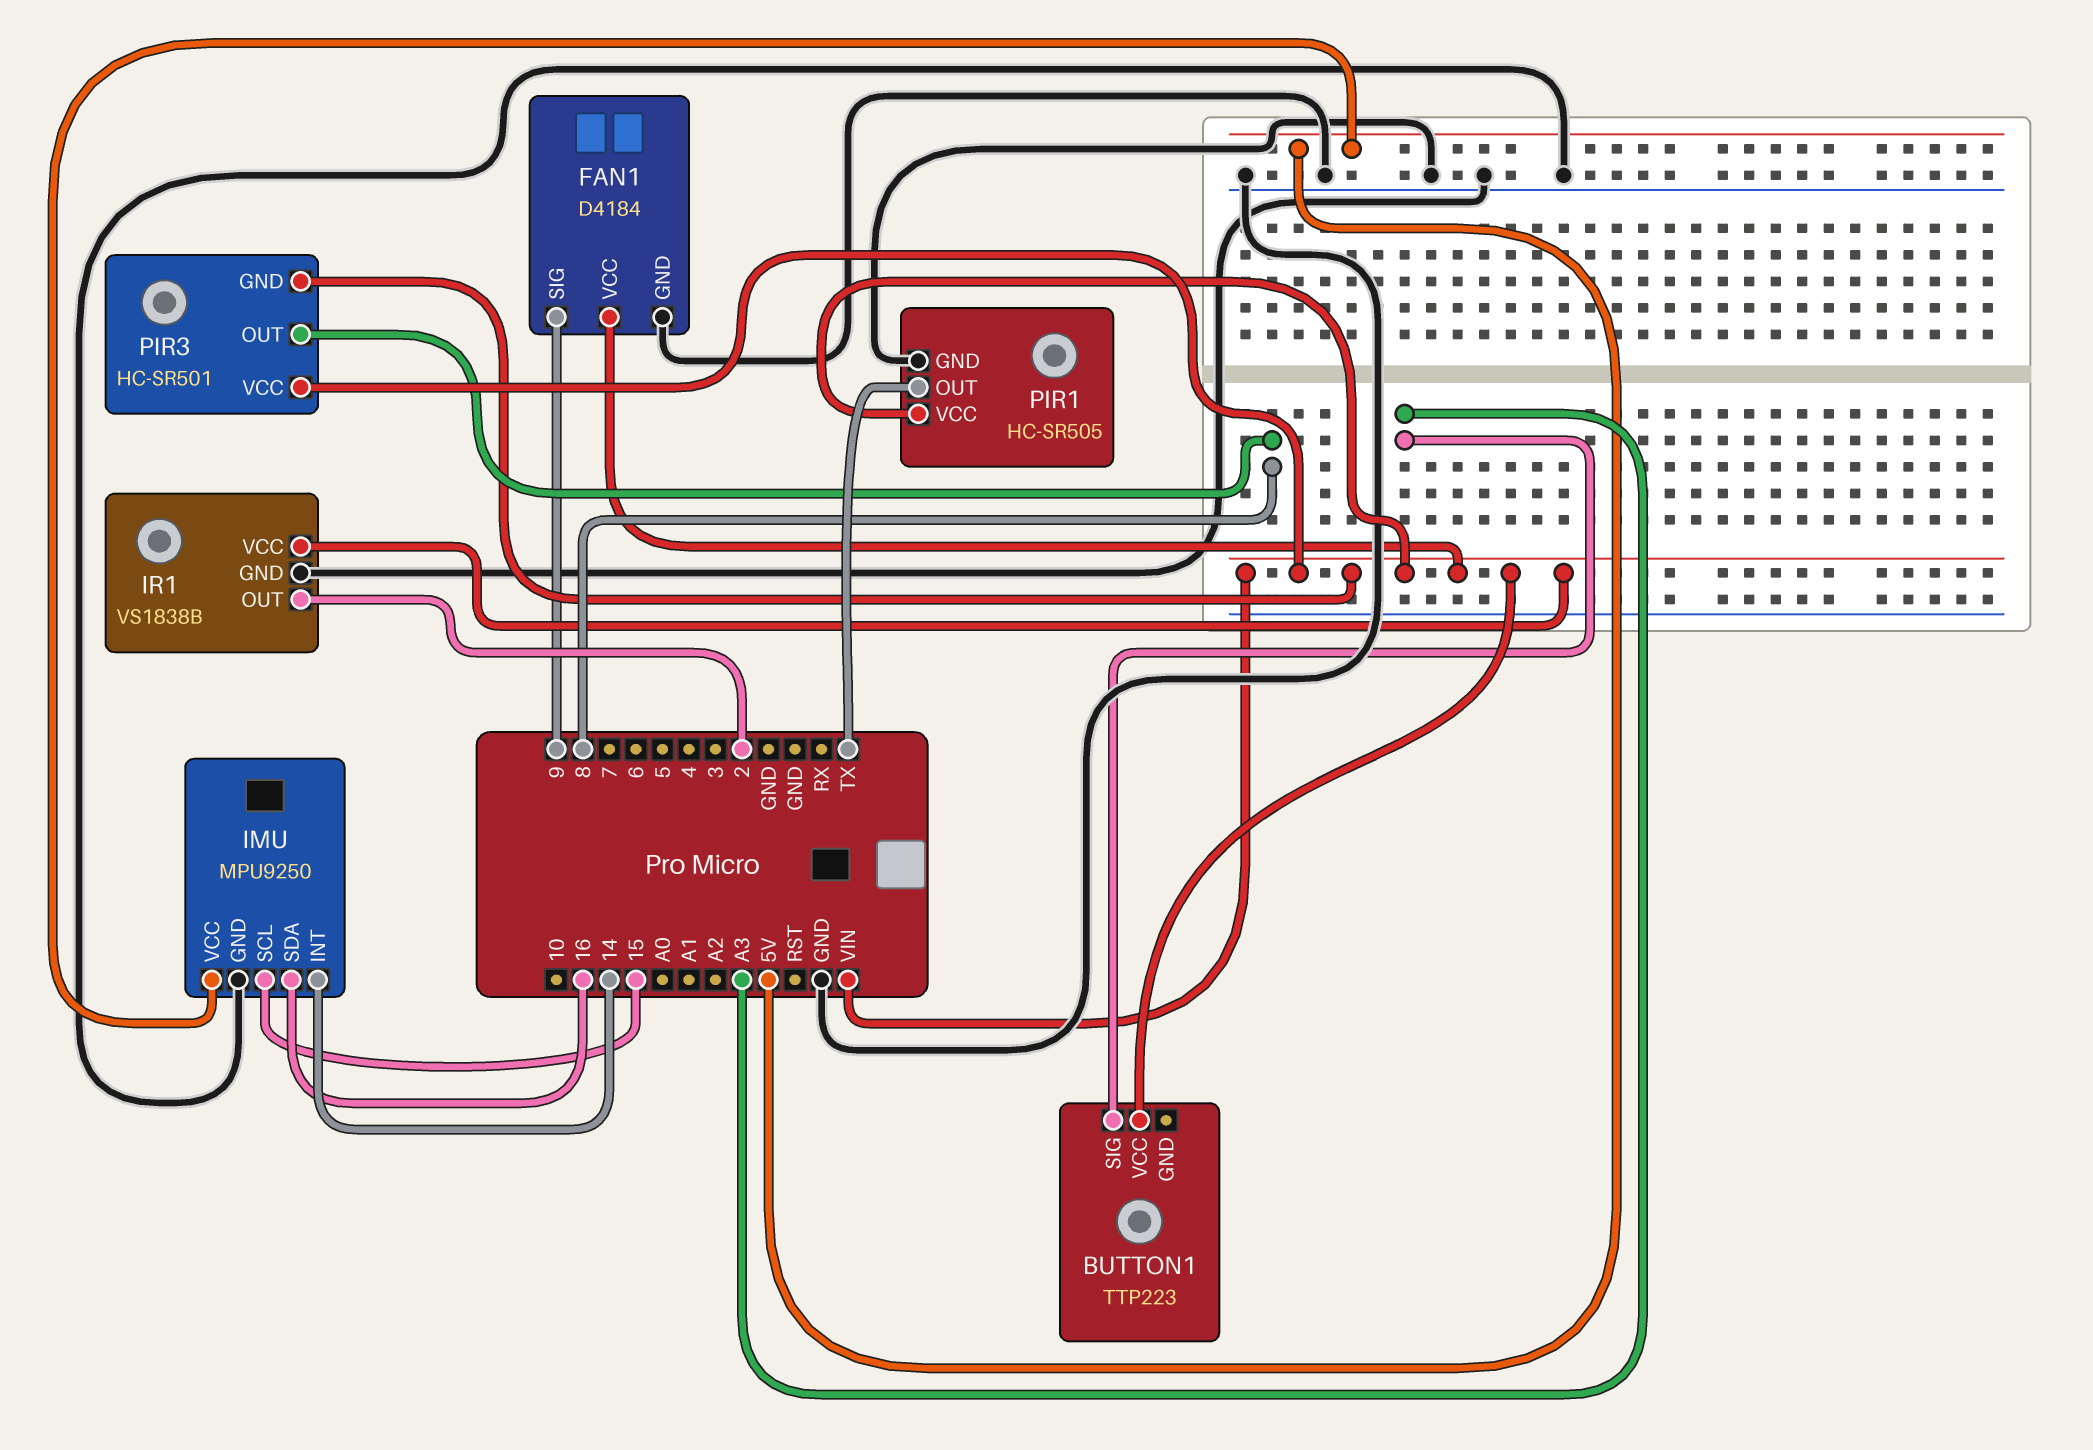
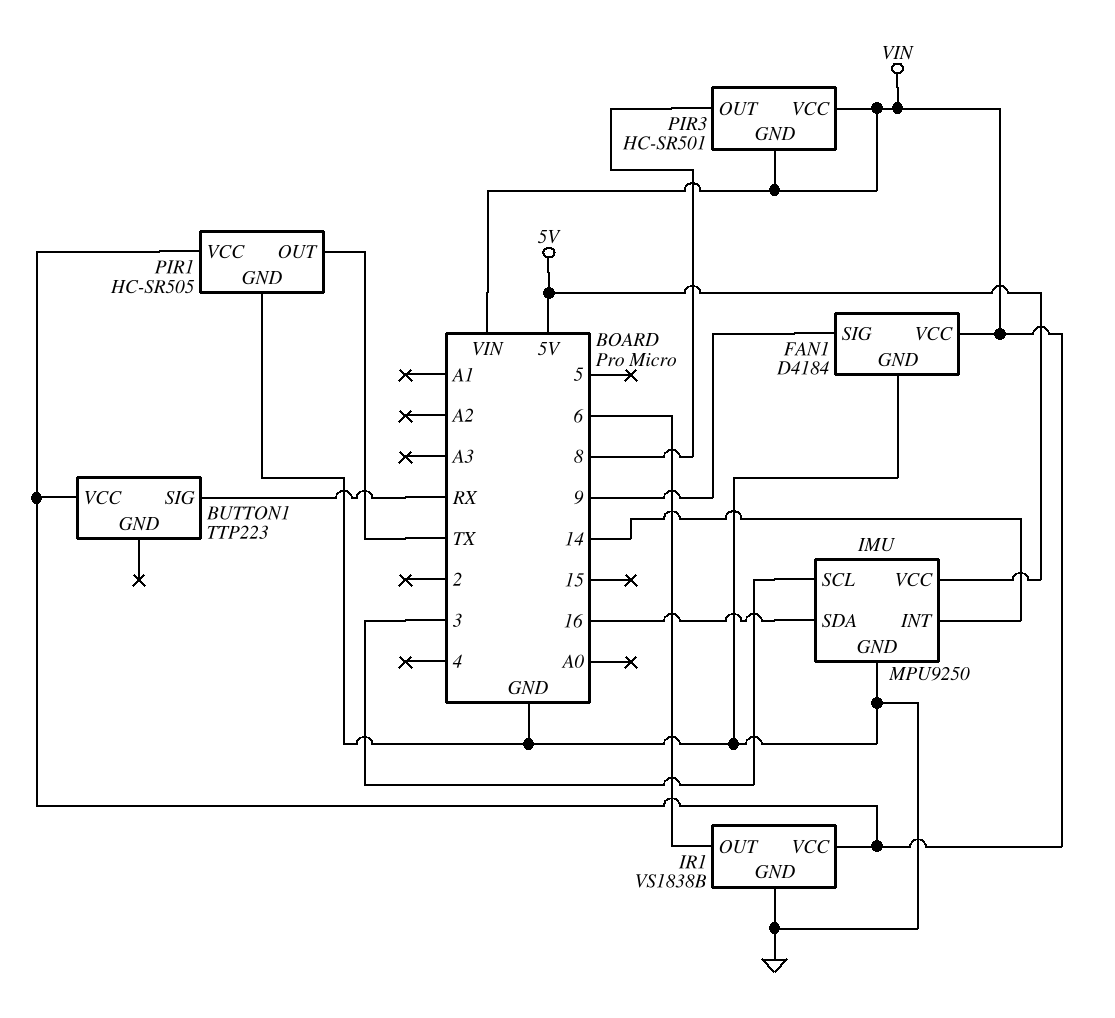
BUTTON1 pin SIG: A3 -> RX
IMU pin SCL: 15 -> 3
IR1 pin OUT: 2 -> 6

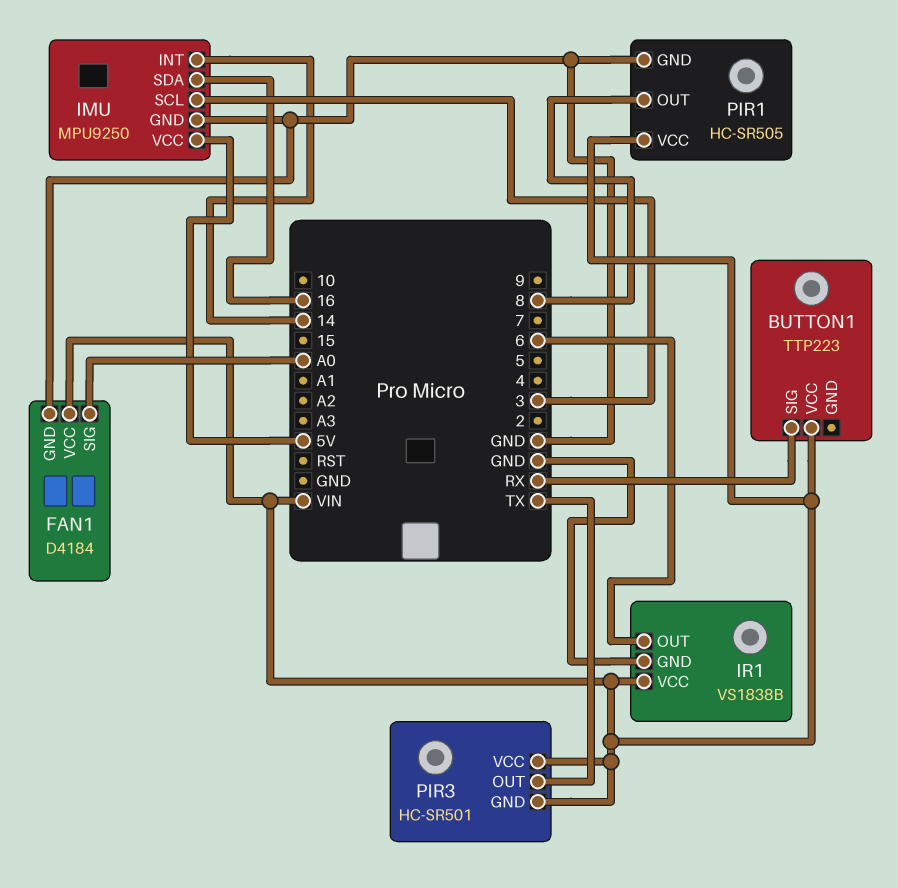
FAN1 pin SIG: 9 -> A0
PIR1 pin OUT: TX -> 8
PIR3 pin OUT: 8 -> TX

